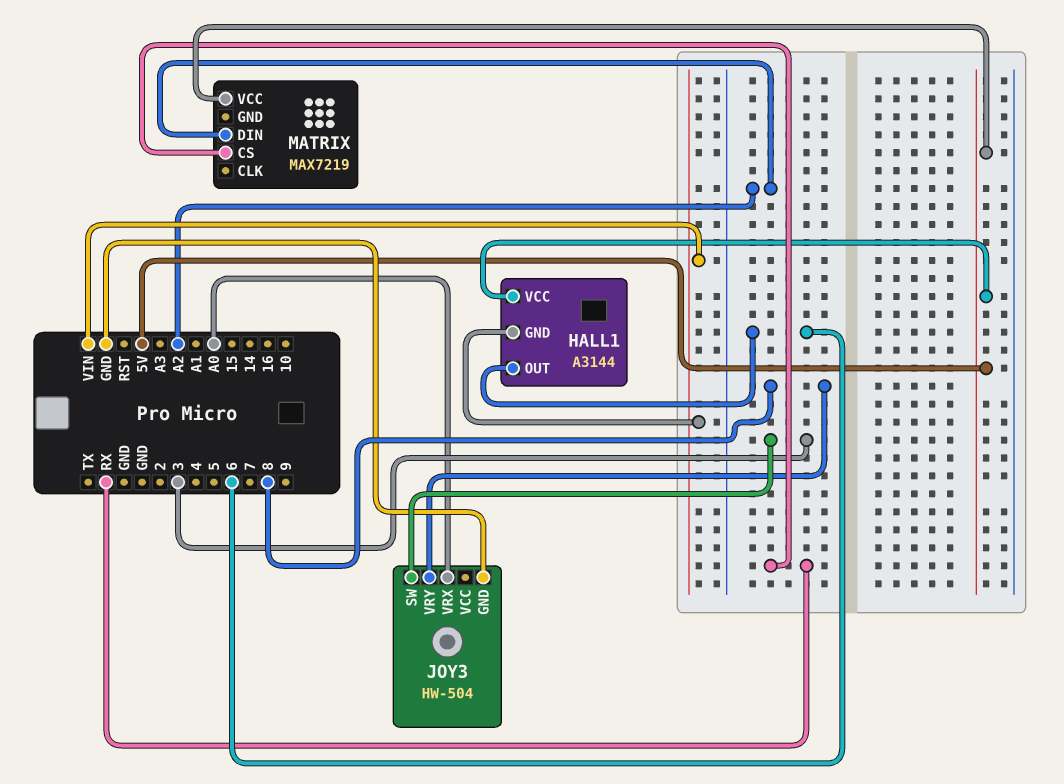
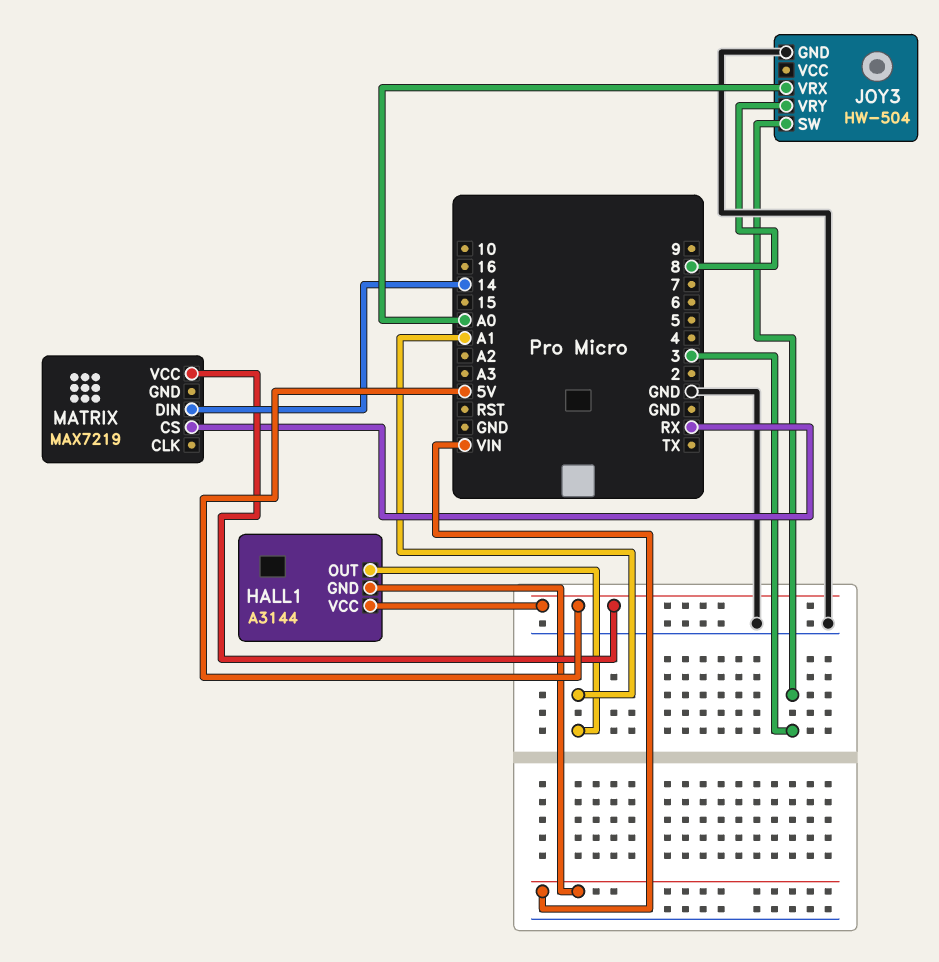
HALL1 pin OUT: 6 -> A1
MATRIX pin DIN: A2 -> 14

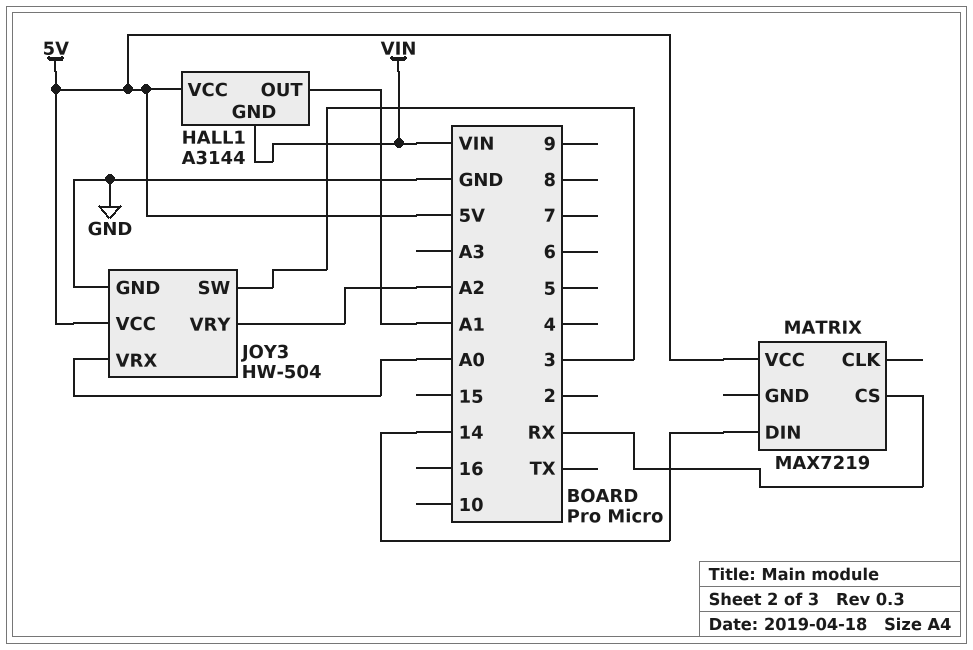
JOY3 pin VCC: none -> 5V
JOY3 pin VRY: 8 -> A2

